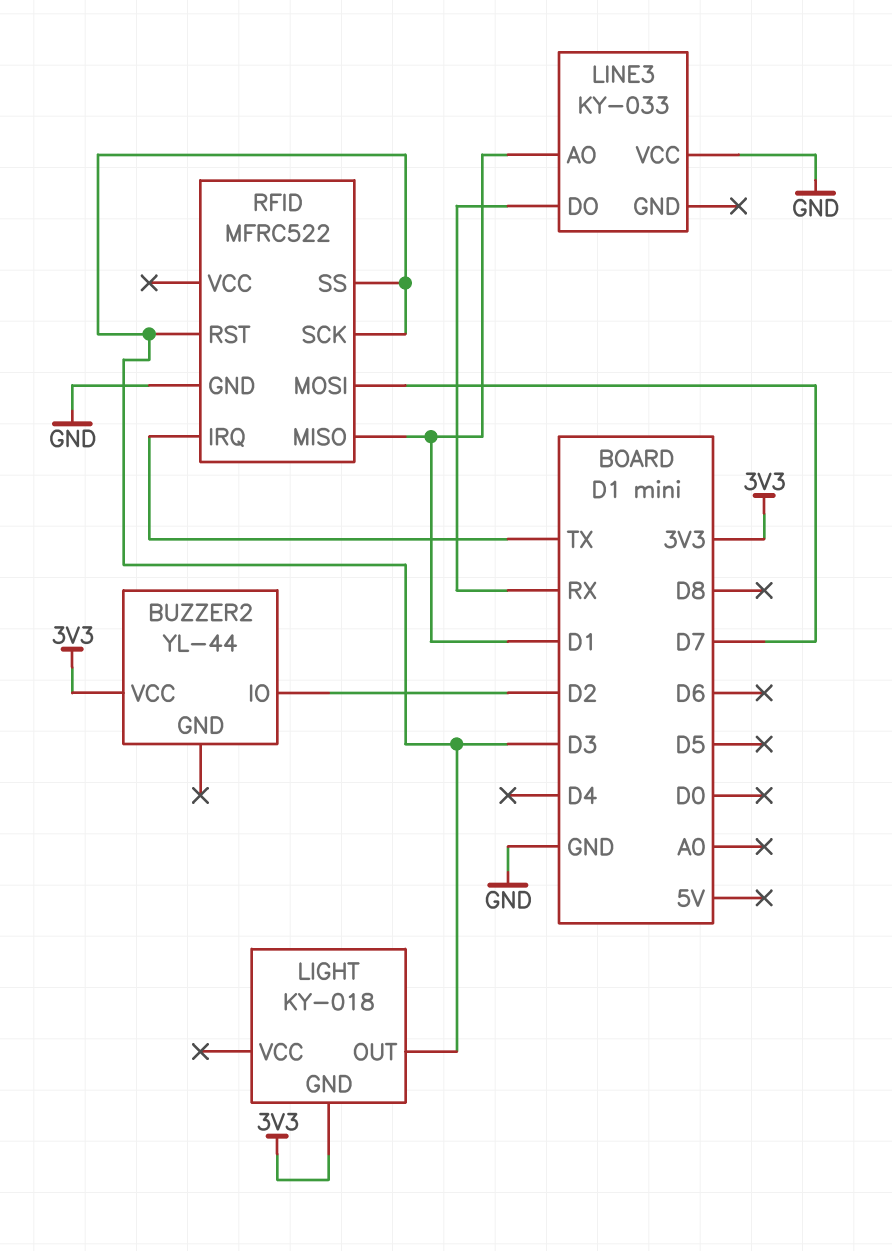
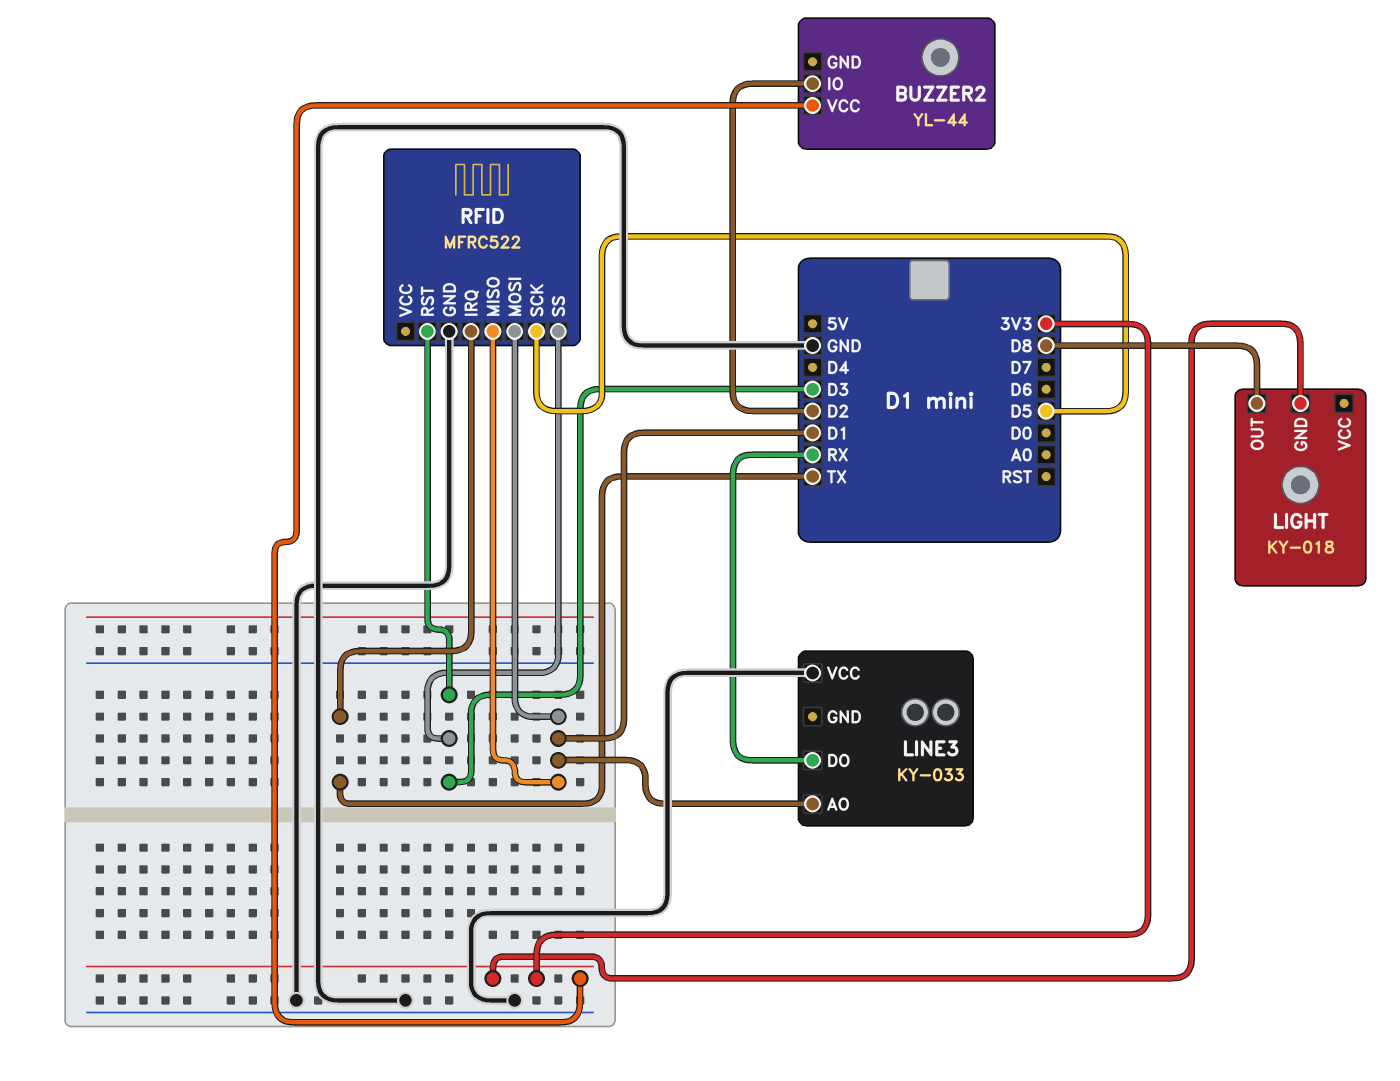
LIGHT pin OUT: D3 -> D8
RFID pin MOSI: D7 -> D1
RFID pin SCK: D3 -> D5

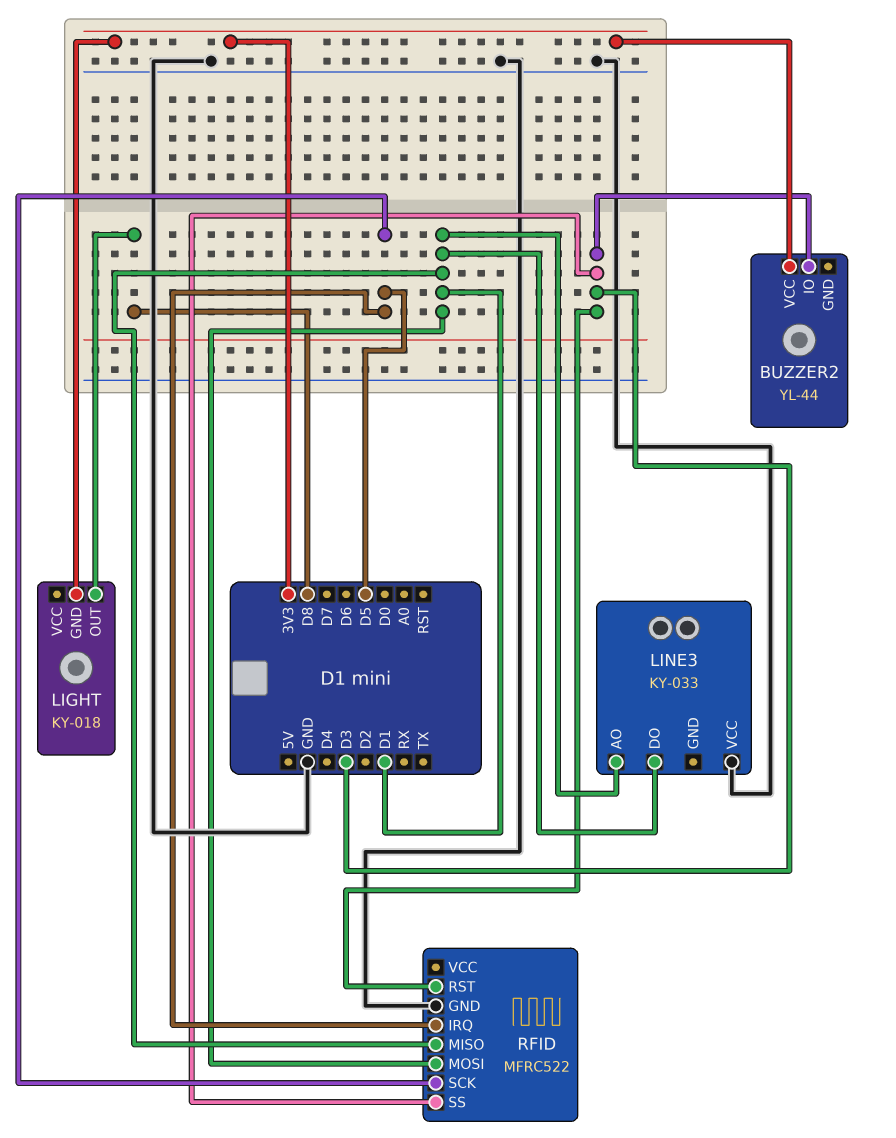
BUZZER2 pin IO: D2 -> D3
LINE3 pin DO: RX -> D1
RFID pin IRQ: TX -> D5

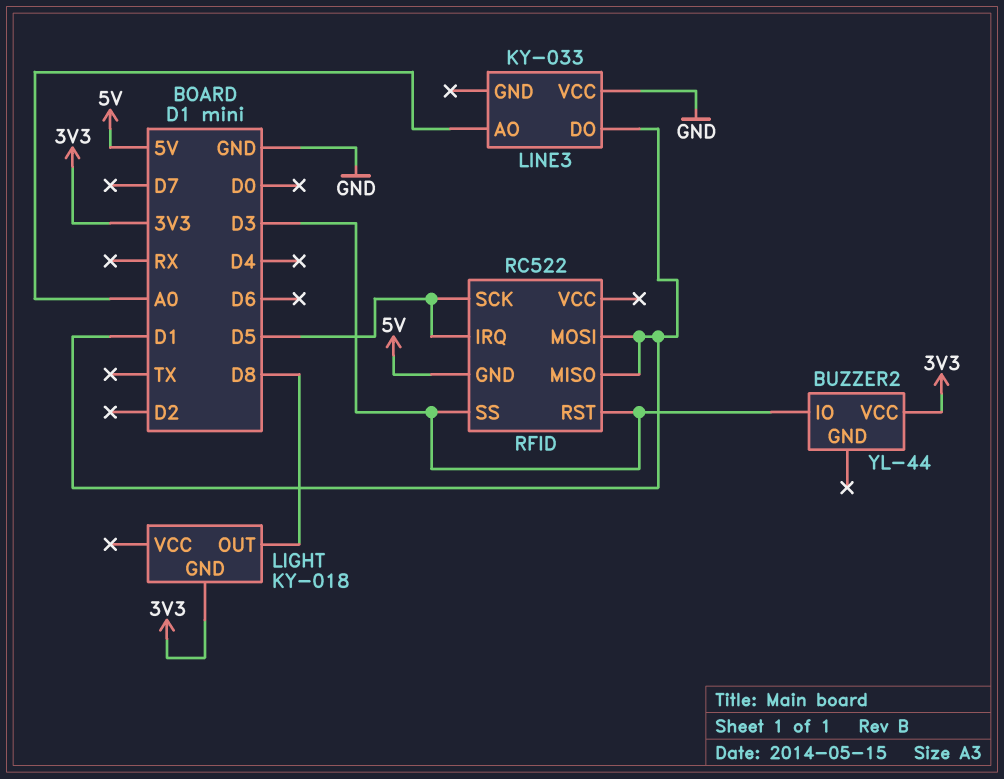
LINE3 pin AO: D1 -> A0
RFID: MFRC522 -> RC522
RFID pin GND: GND -> 5V

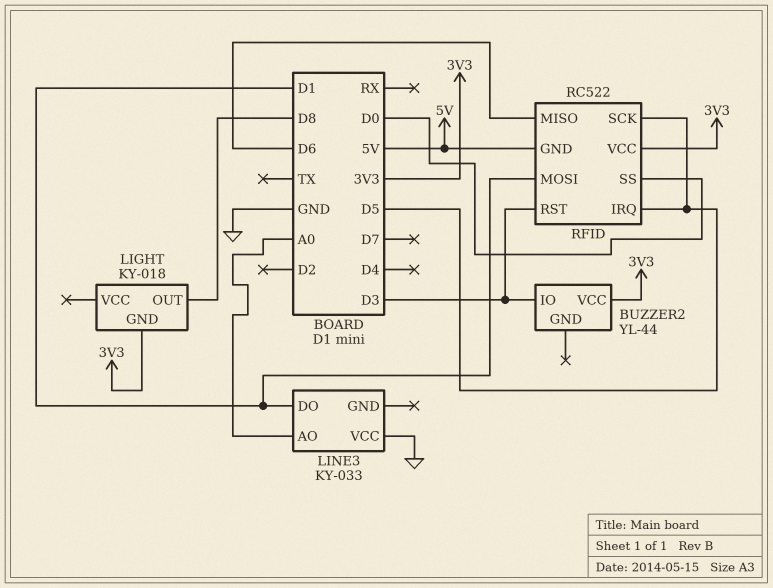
RFID pin MISO: D1 -> D6
RFID pin SS: D3 -> D0
RFID pin VCC: none -> 3V3

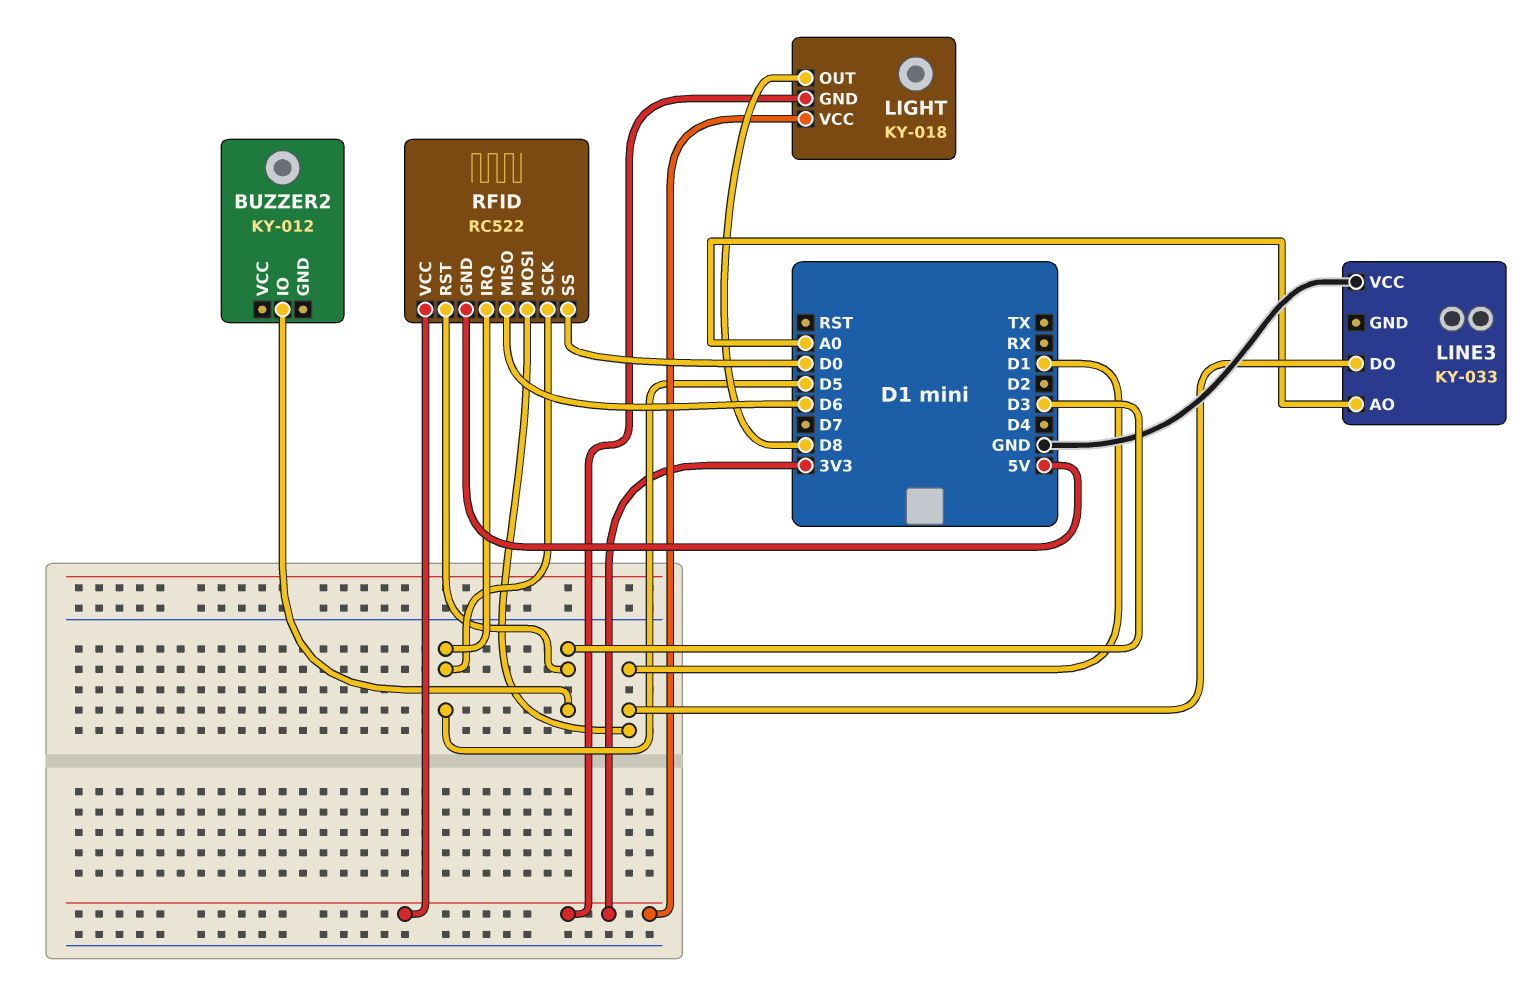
BUZZER2: YL-44 -> KY-012
BUZZER2 pin VCC: 3V3 -> none
LIGHT pin VCC: none -> 3V3

